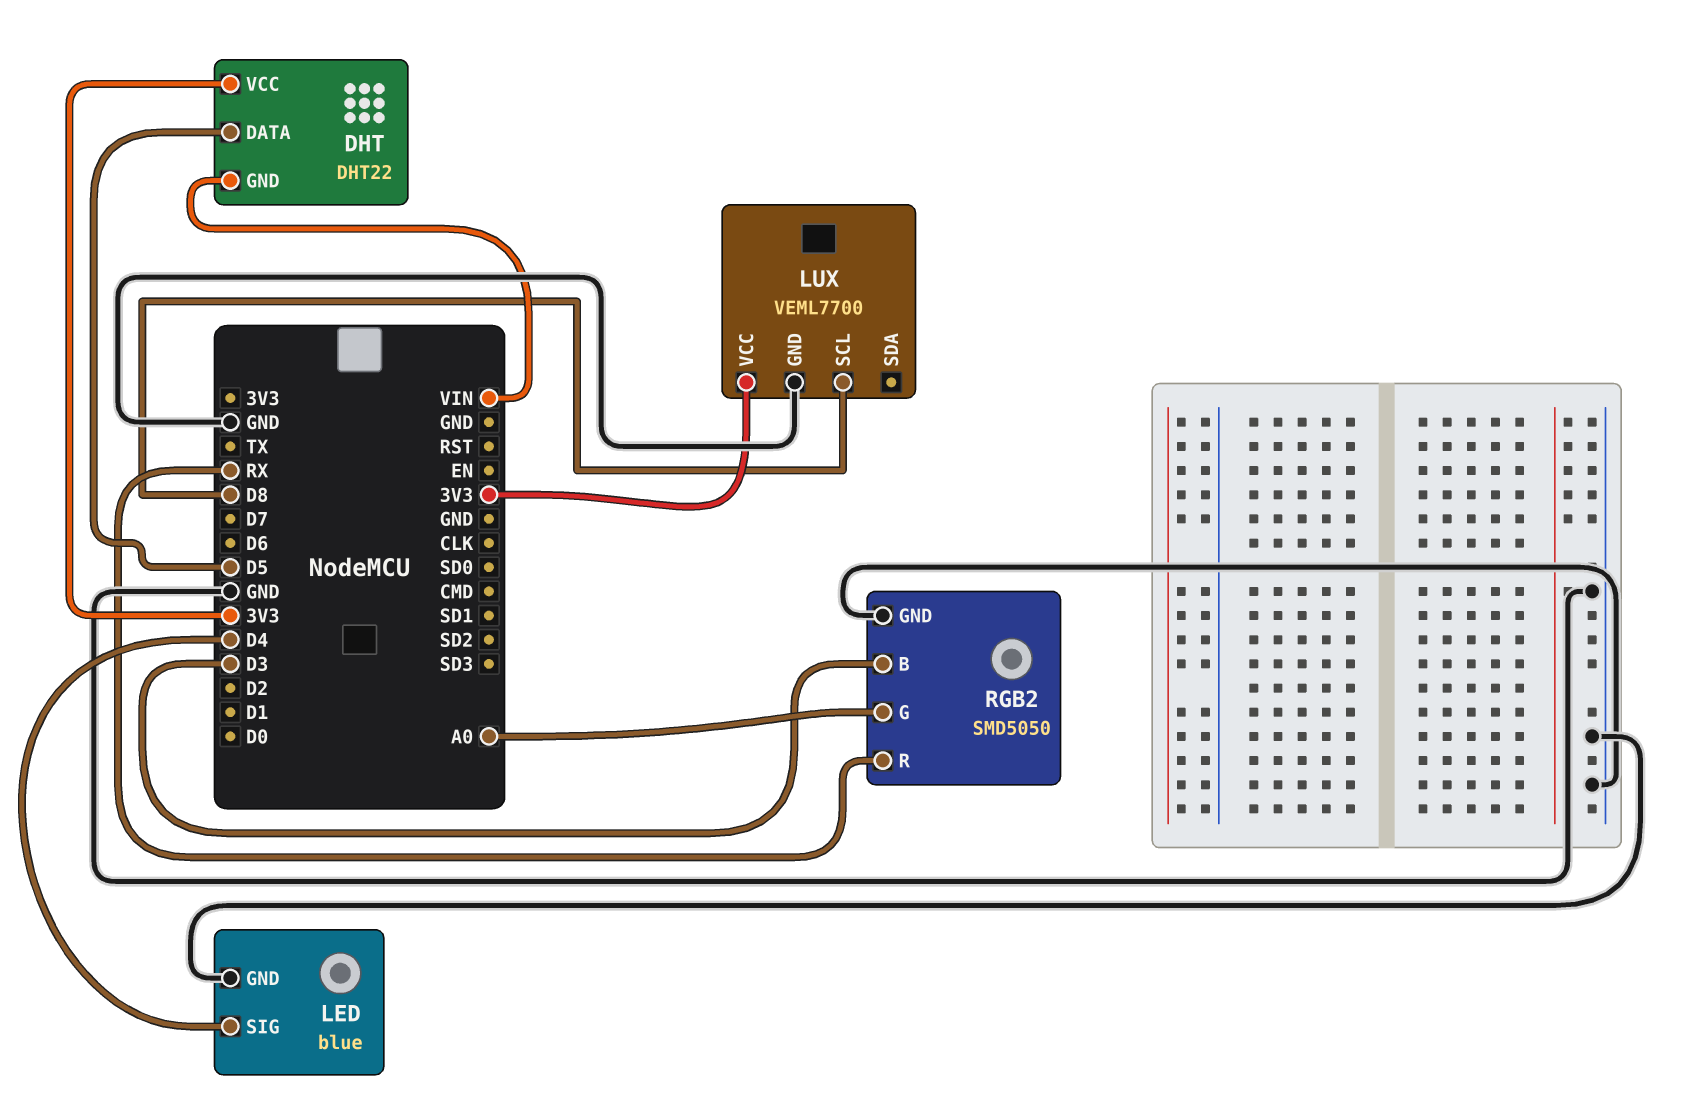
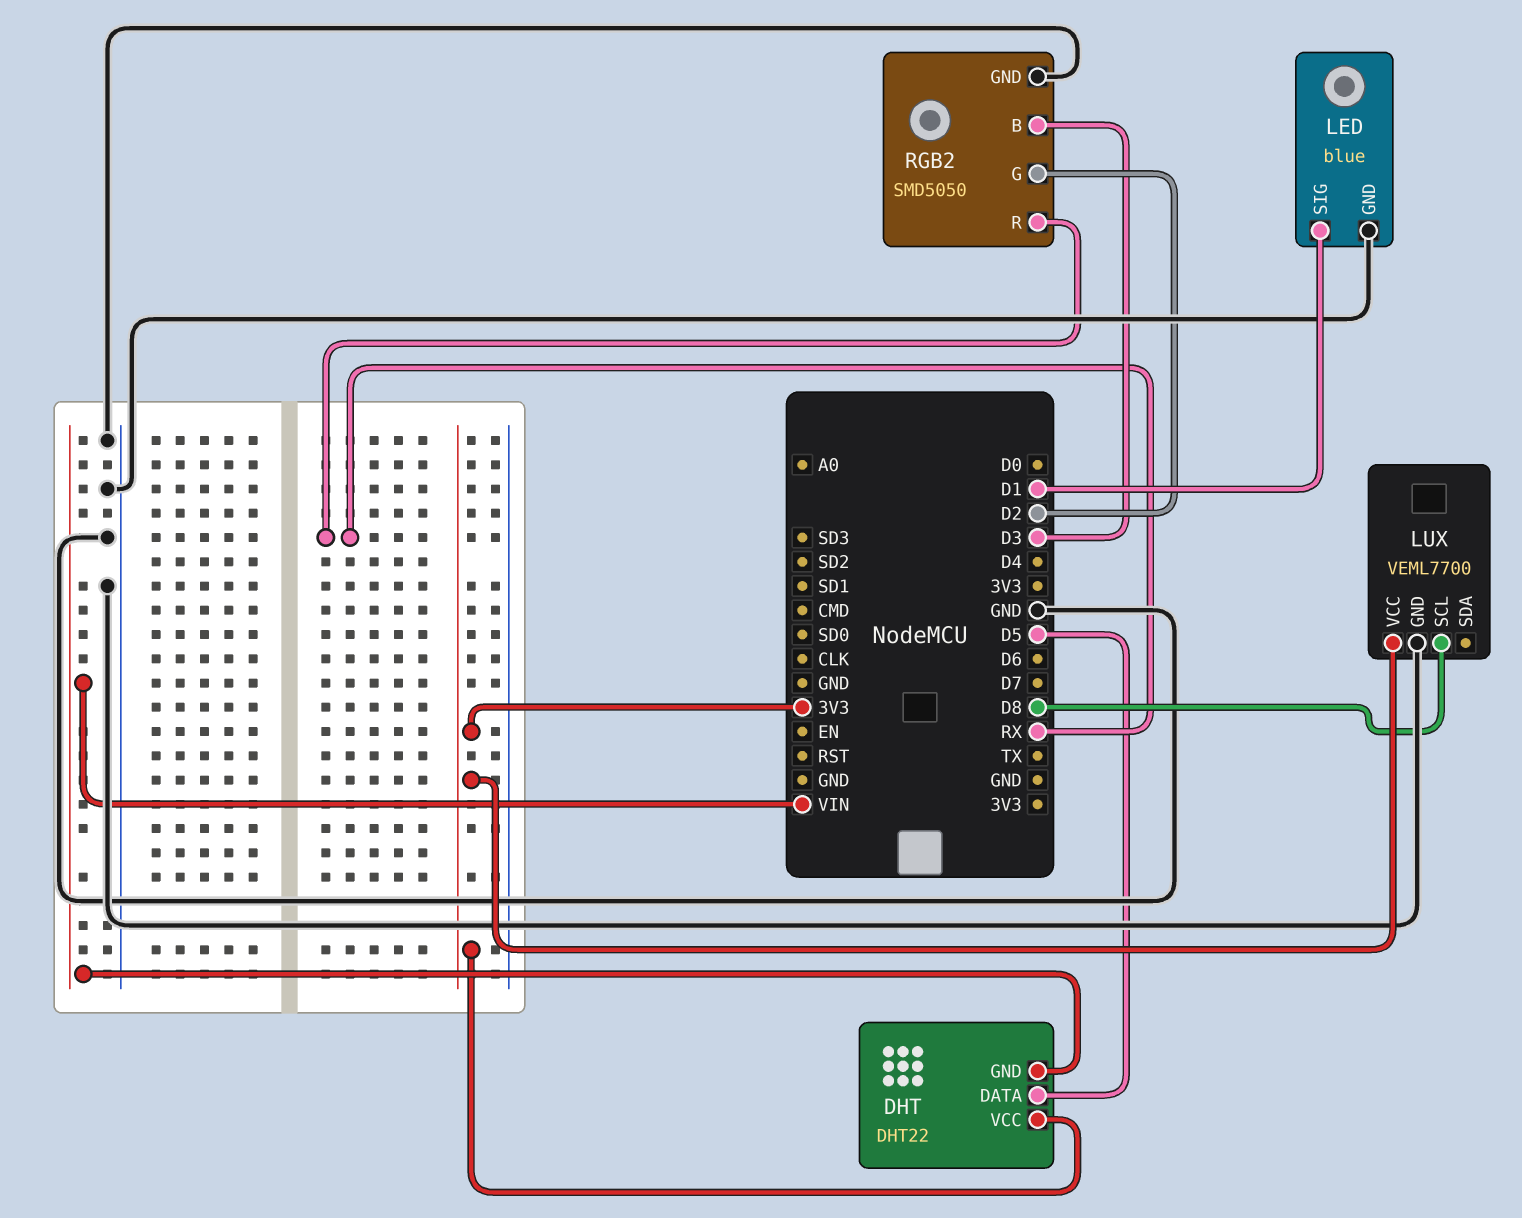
LED pin SIG: D4 -> D1
RGB2 pin G: A0 -> D2

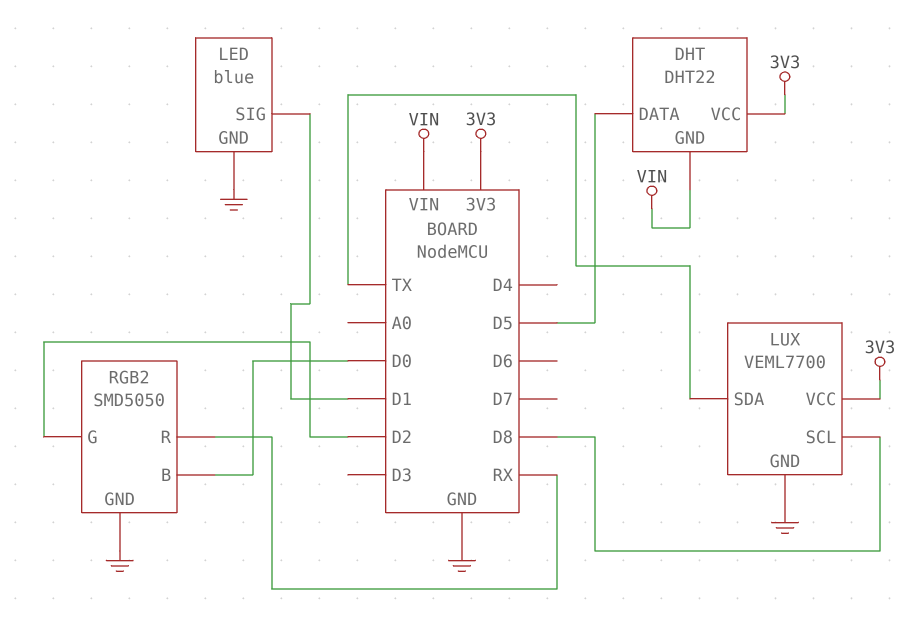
LUX pin SDA: none -> TX
RGB2 pin B: D3 -> D0

